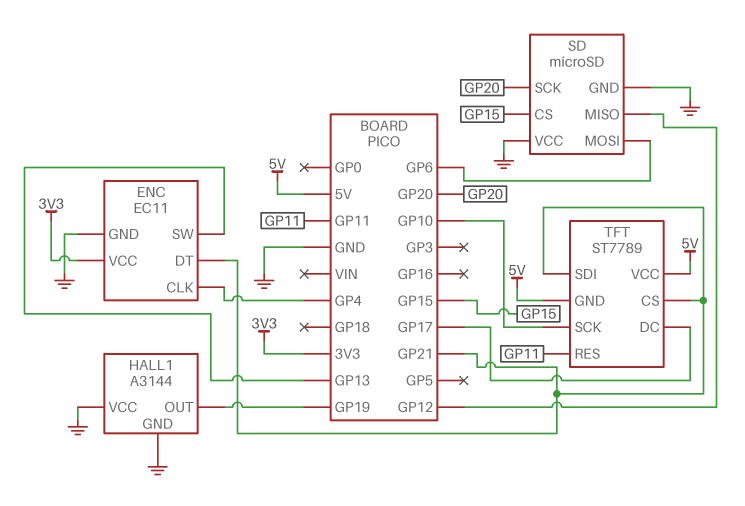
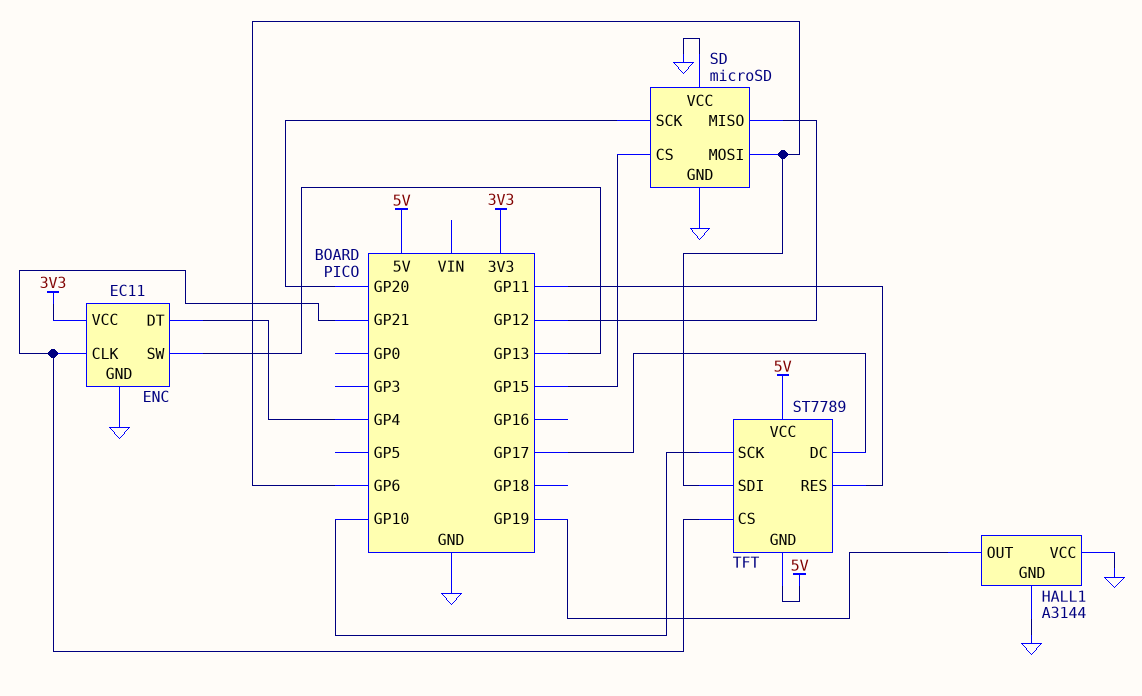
ENC pin CLK: GP4 -> GP21
ENC pin DT: GP21 -> GP4
TFT pin SDI: GP21 -> GP6

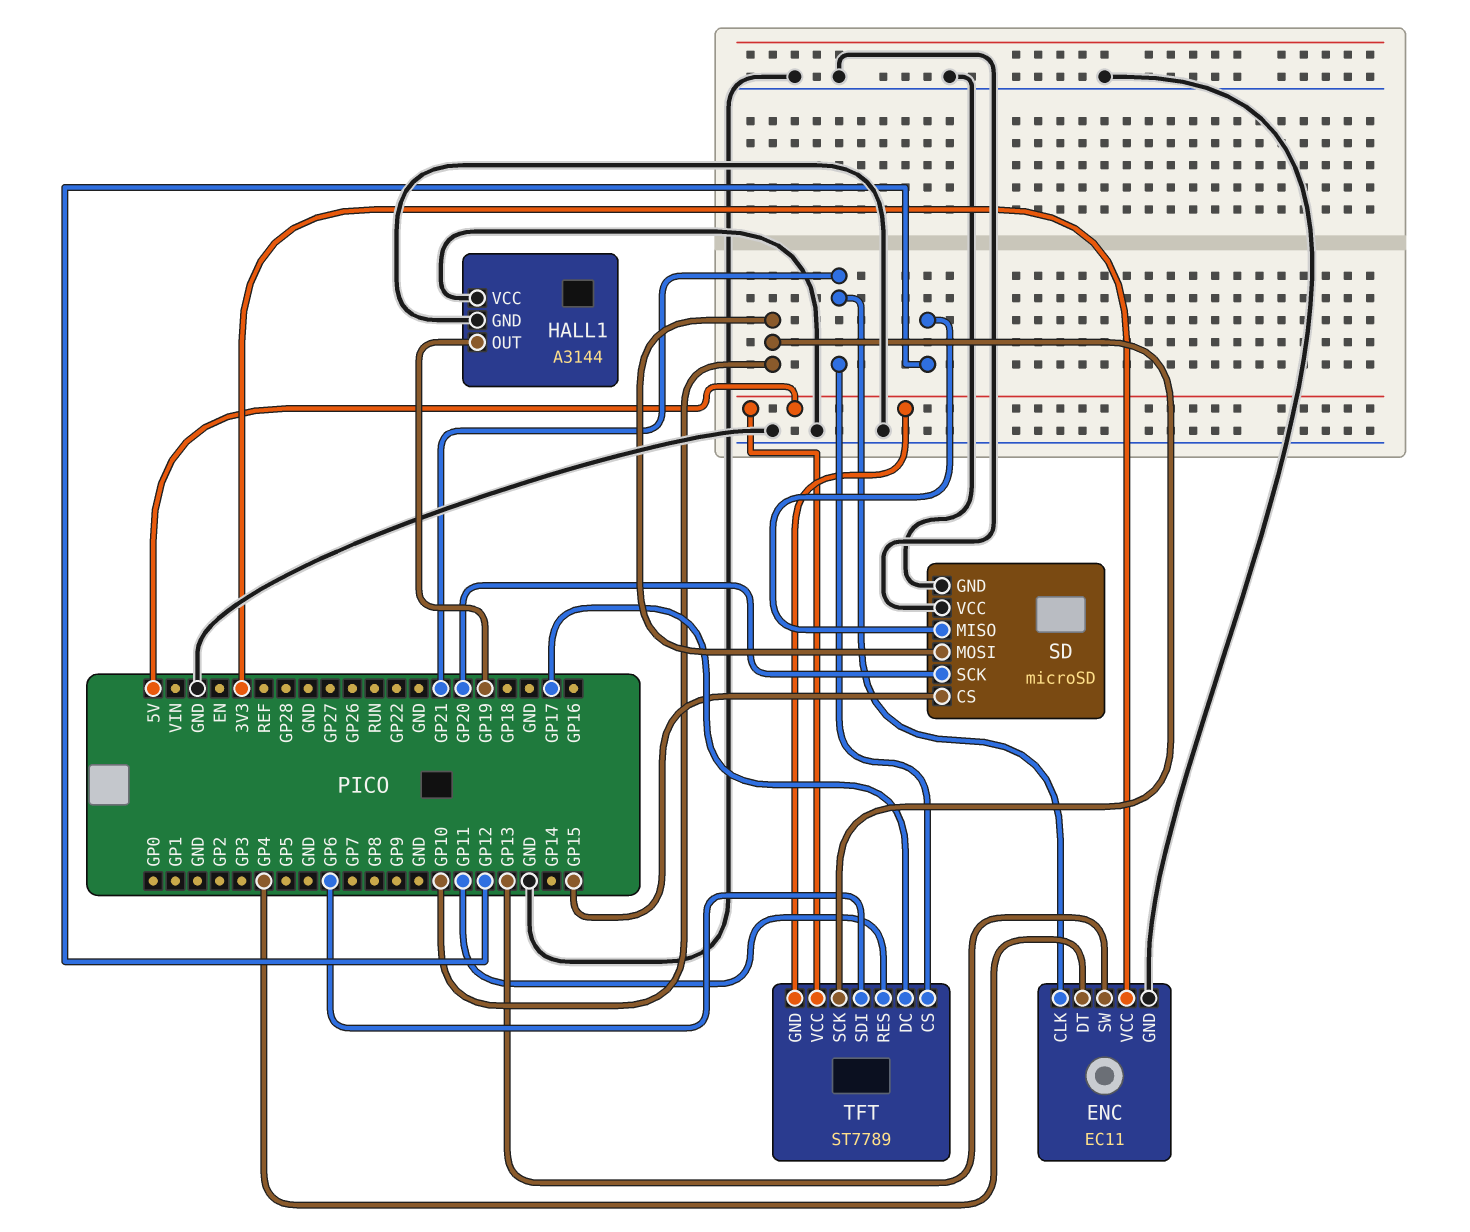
SD pin MOSI: GP6 -> GP10

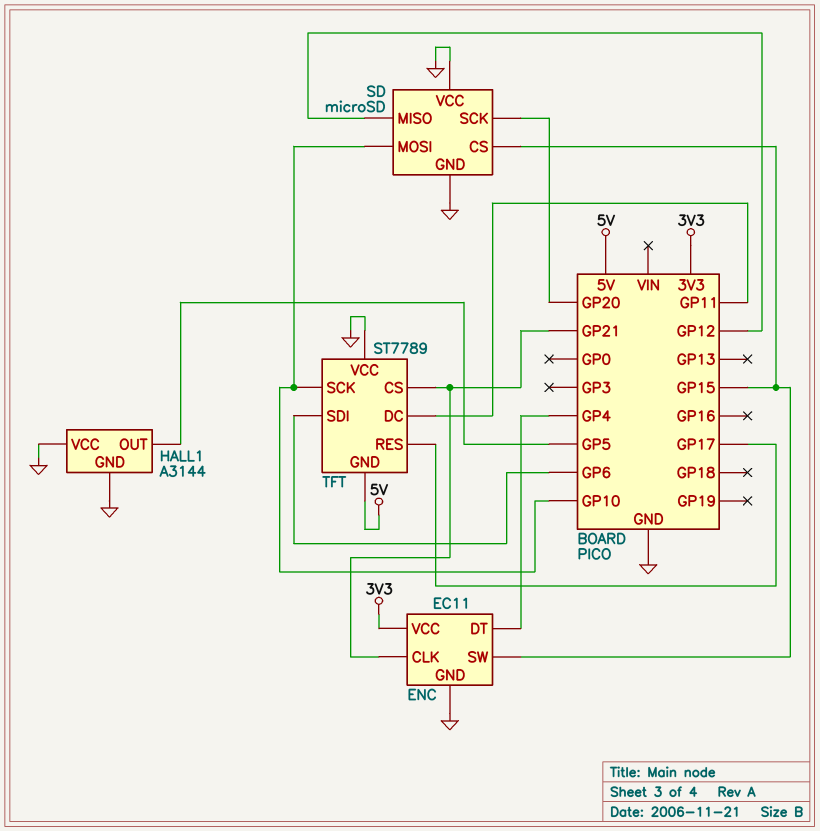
ENC pin SW: GP13 -> GP15
HALL1 pin OUT: GP19 -> GP5
TFT pin DC: GP17 -> GP11
TFT pin RES: GP11 -> GP17
TFT pin VCC: 5V -> GND

